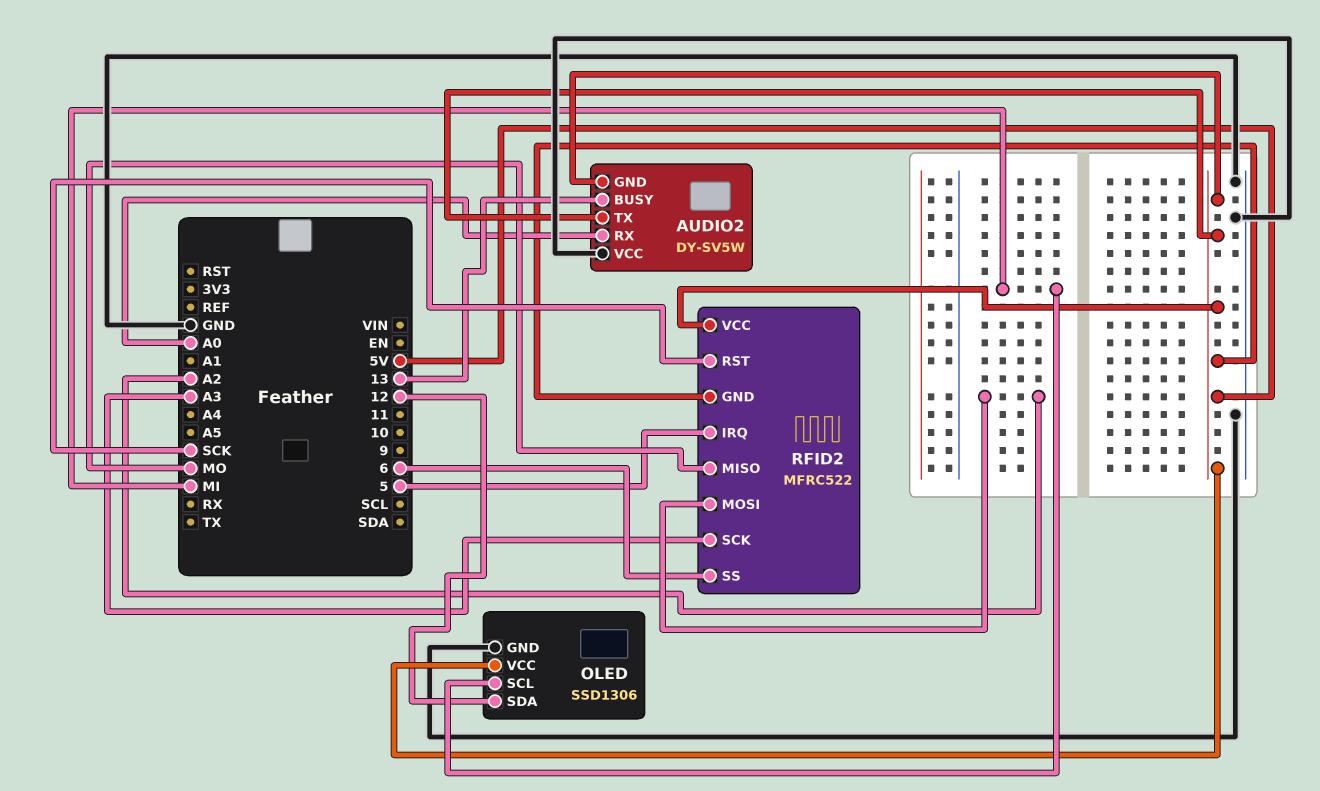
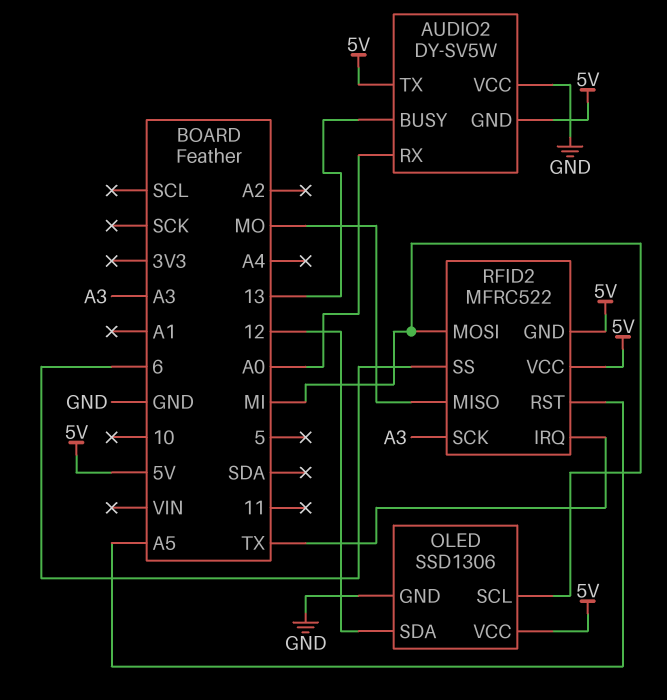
RFID2 pin IRQ: 5 -> TX
RFID2 pin MOSI: A2 -> MI
RFID2 pin RST: SCK -> A5

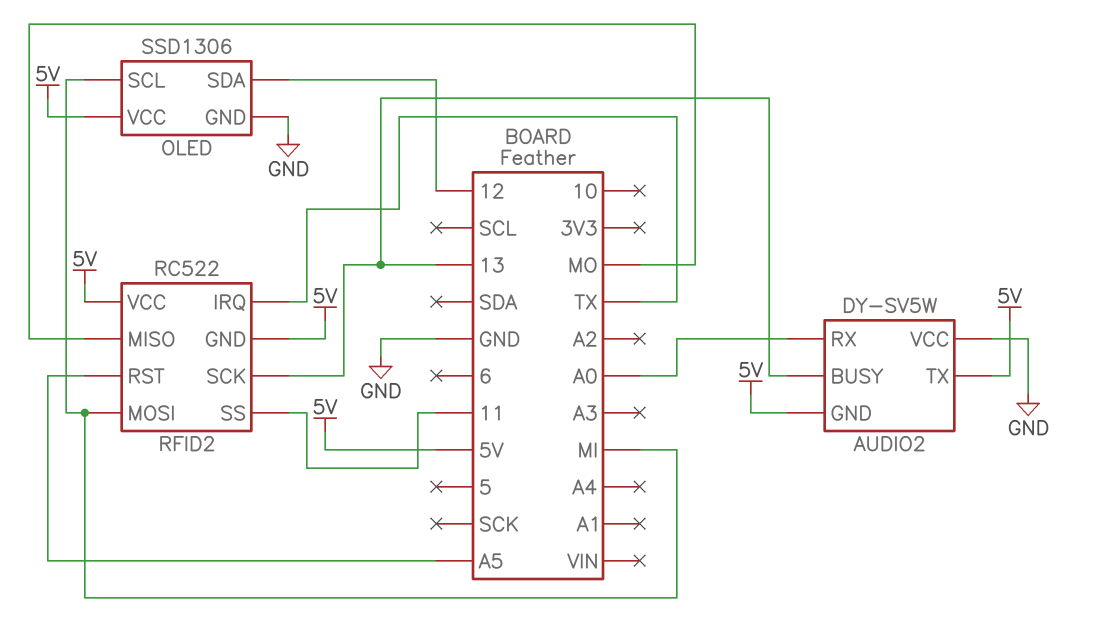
RFID2: MFRC522 -> RC522
RFID2 pin SCK: A3 -> 13
RFID2 pin SS: 6 -> 11

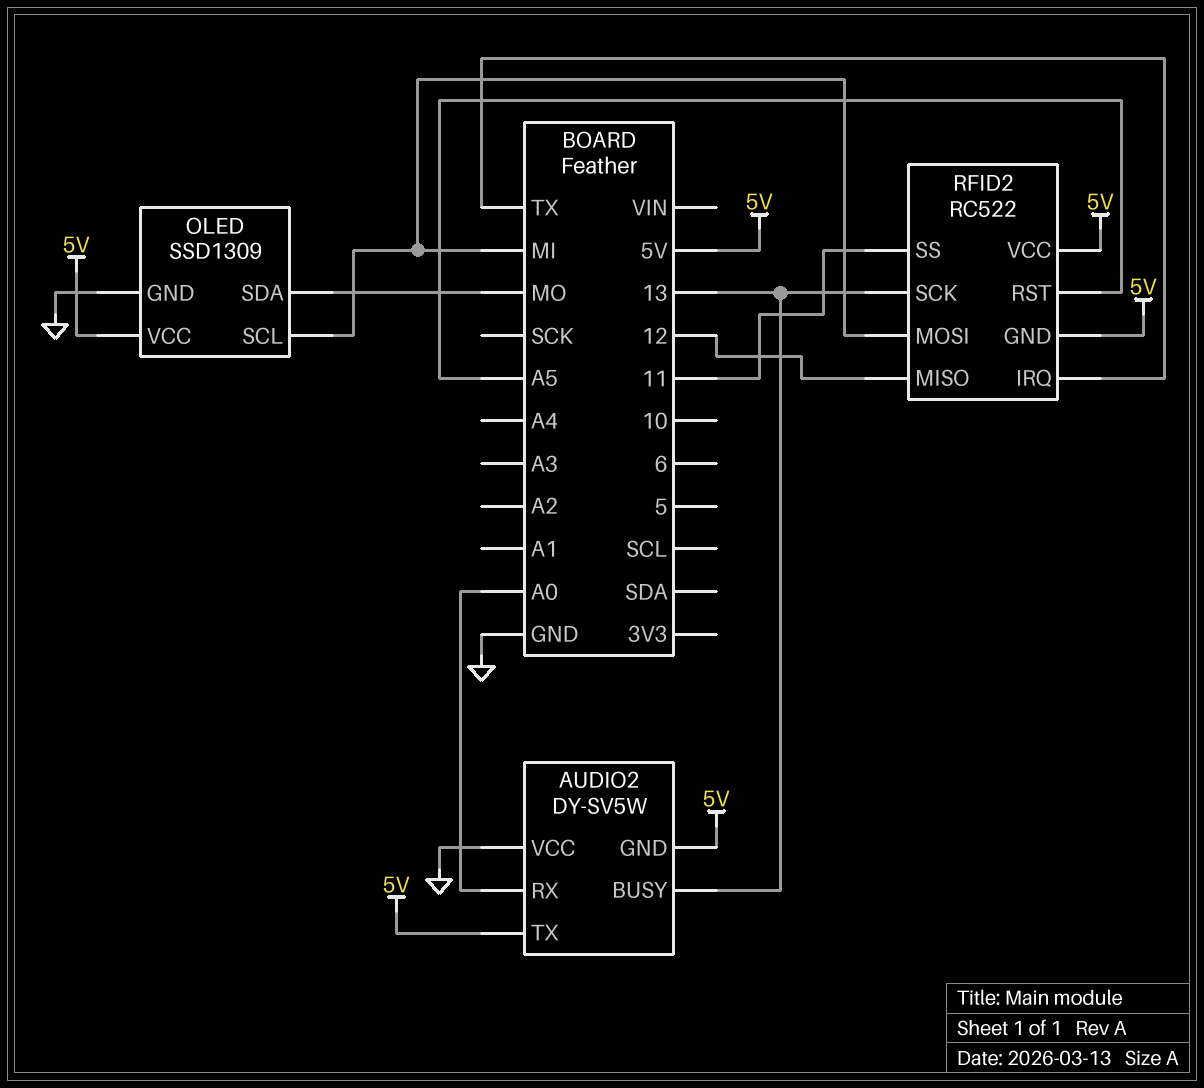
OLED: SSD1306 -> SSD1309
OLED pin SDA: 12 -> MO
RFID2 pin MISO: MO -> 12

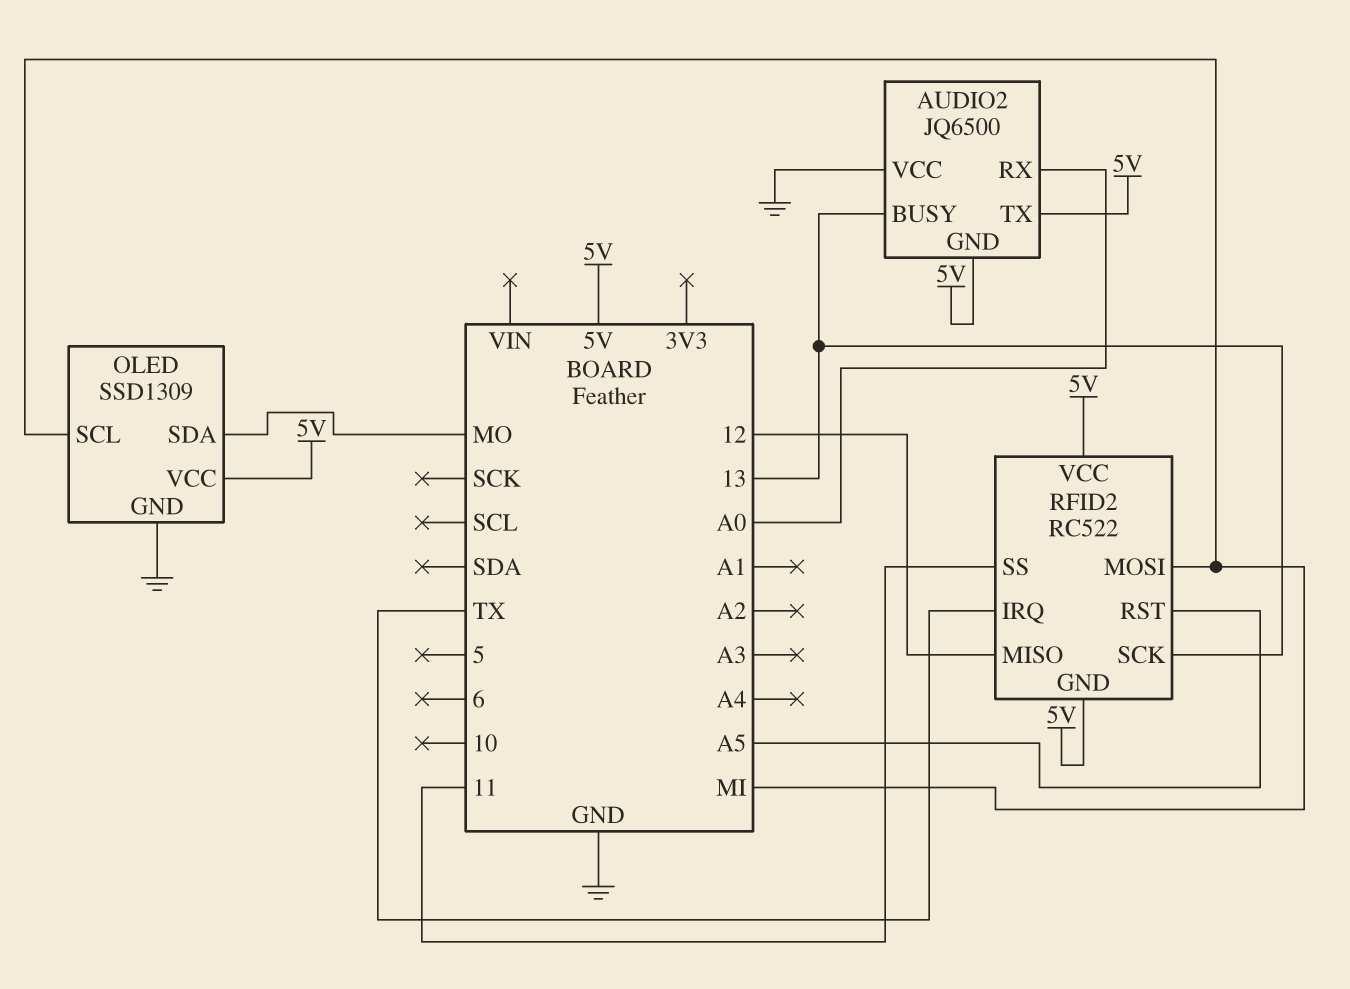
AUDIO2: DY-SV5W -> JQ6500

